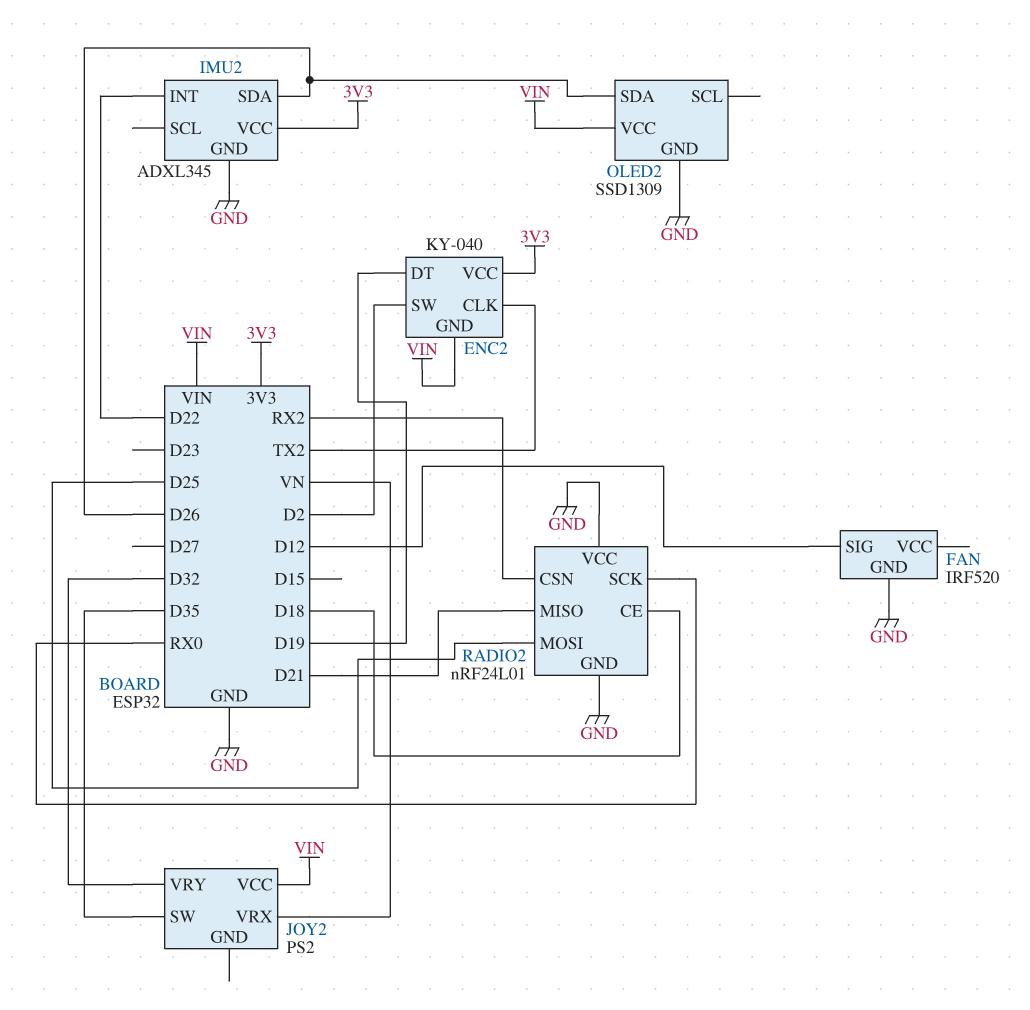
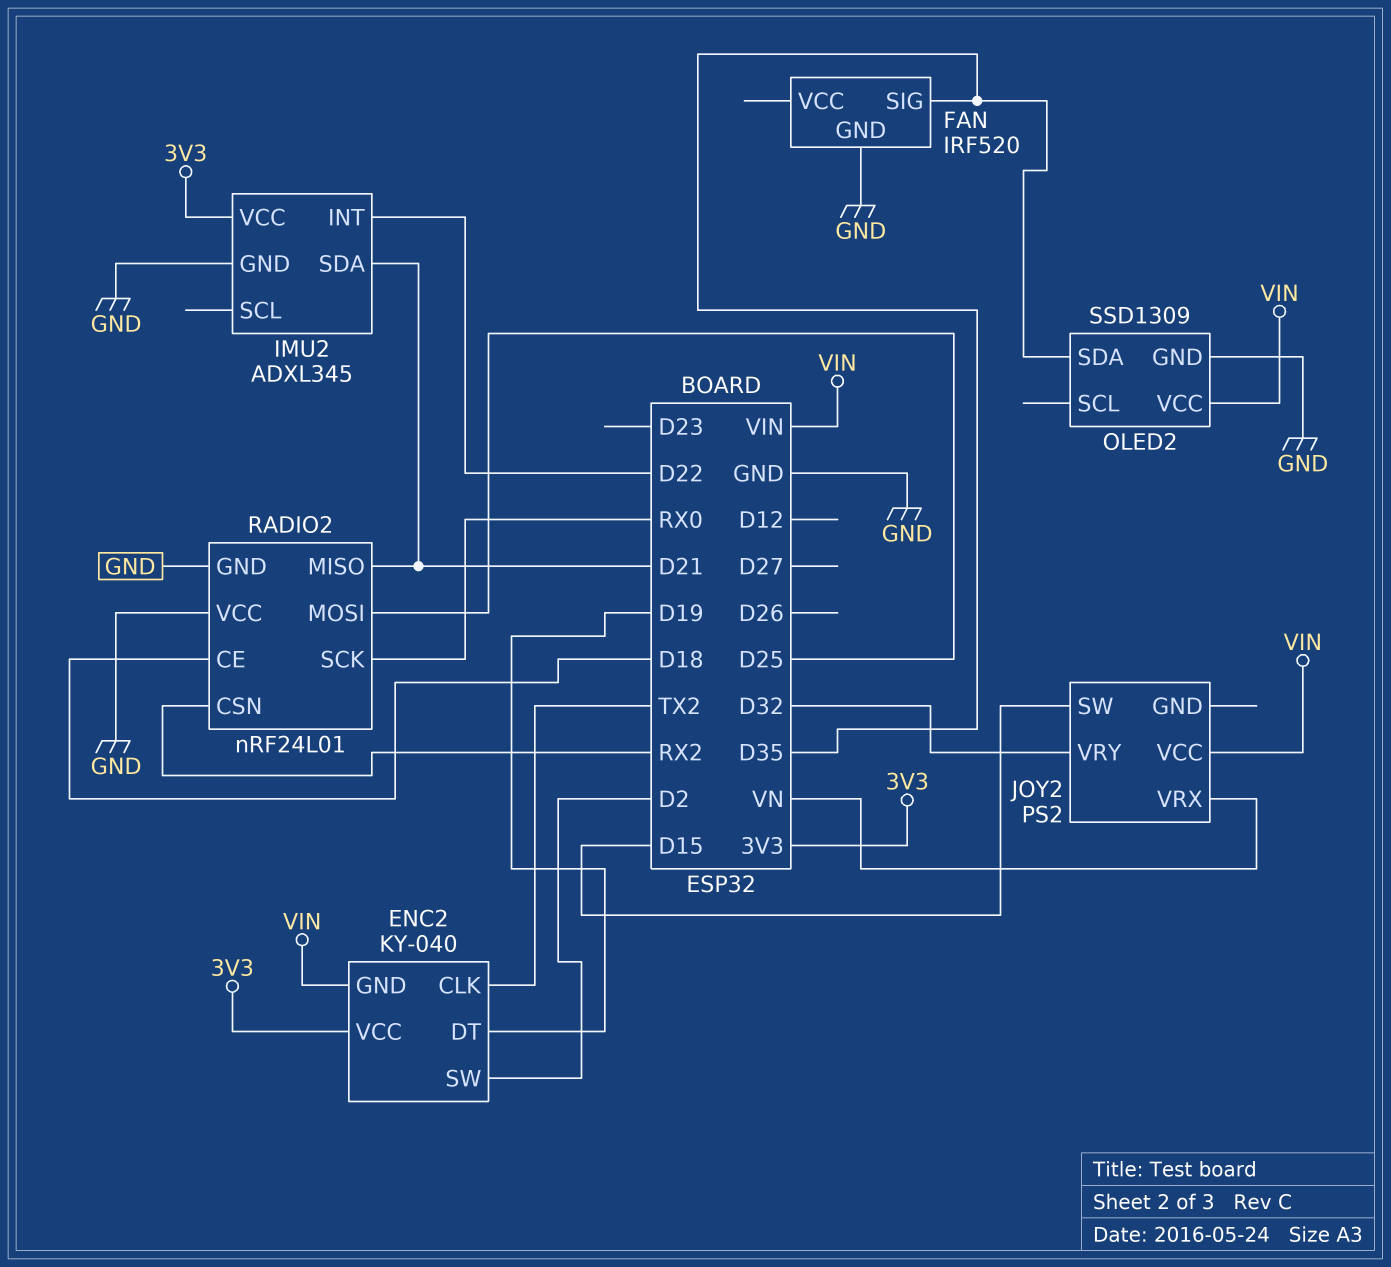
FAN pin SIG: D12 -> D35
IMU2 pin SDA: D26 -> D21
JOY2 pin SW: D35 -> D15
OLED2 pin SDA: D26 -> D35

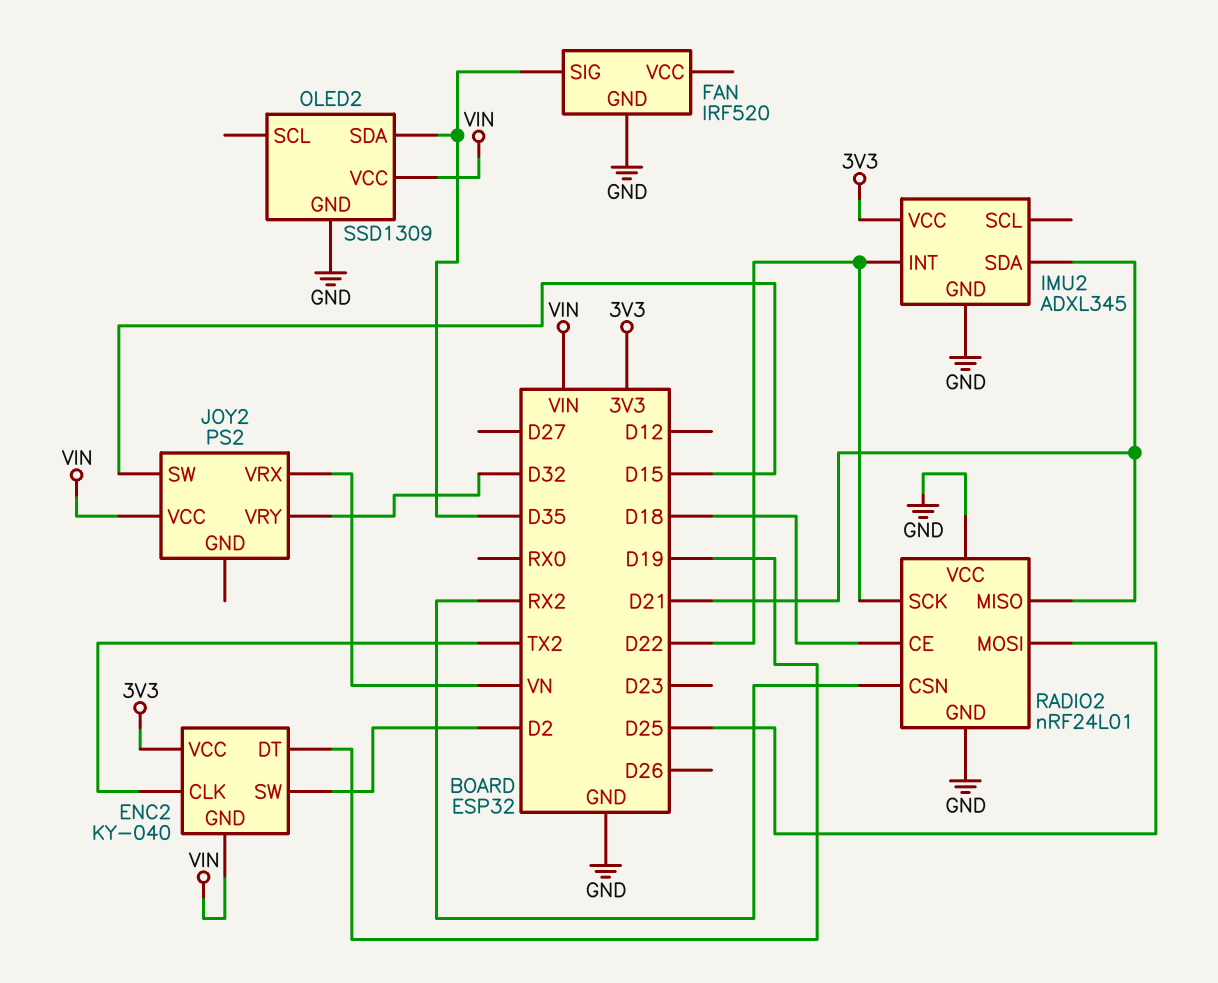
RADIO2 pin SCK: RX0 -> D22

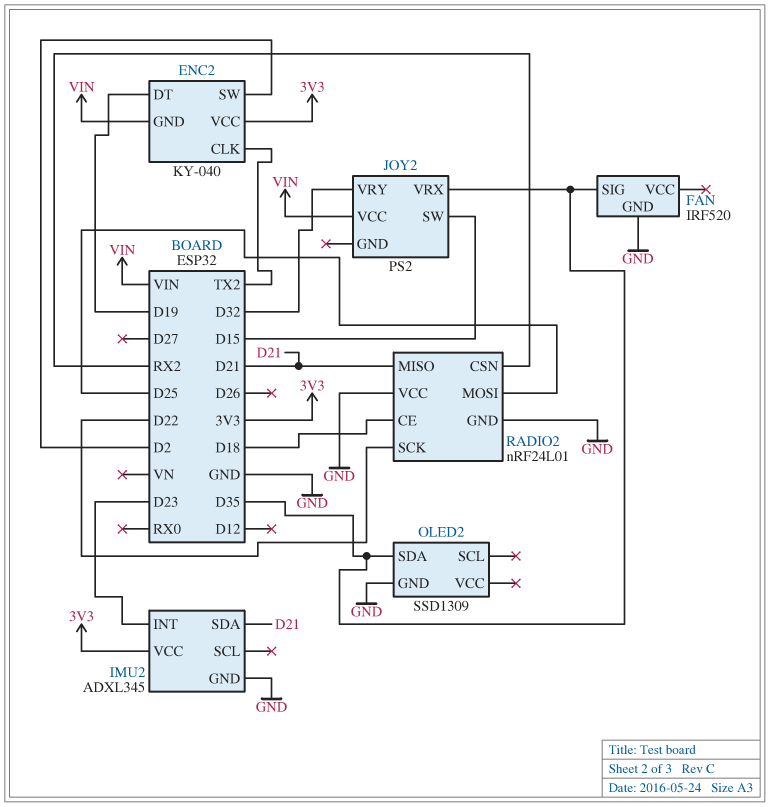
IMU2 pin INT: D22 -> D23
JOY2 pin VRX: VN -> D35
OLED2 pin VCC: VIN -> none

